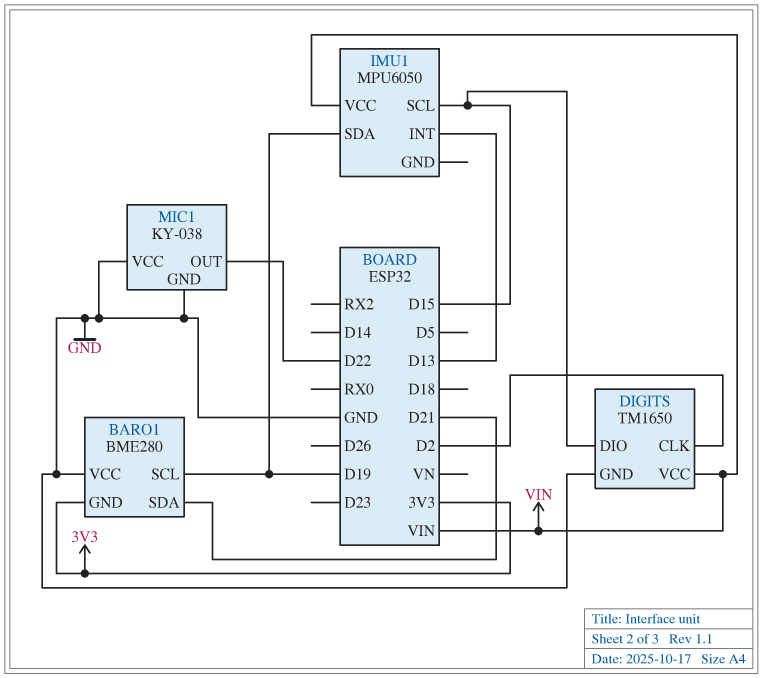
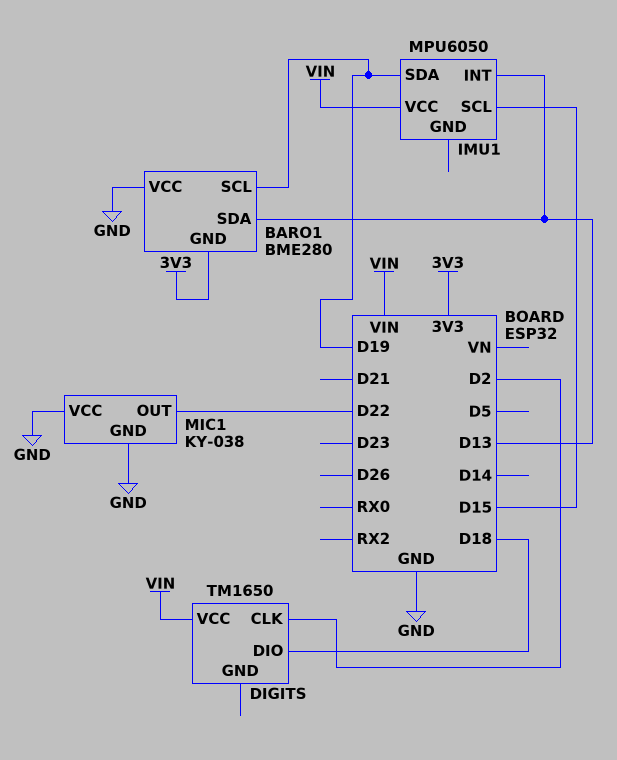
BARO1 pin SDA: D21 -> D13
DIGITS pin DIO: D15 -> D18
DIGITS pin GND: GND -> none

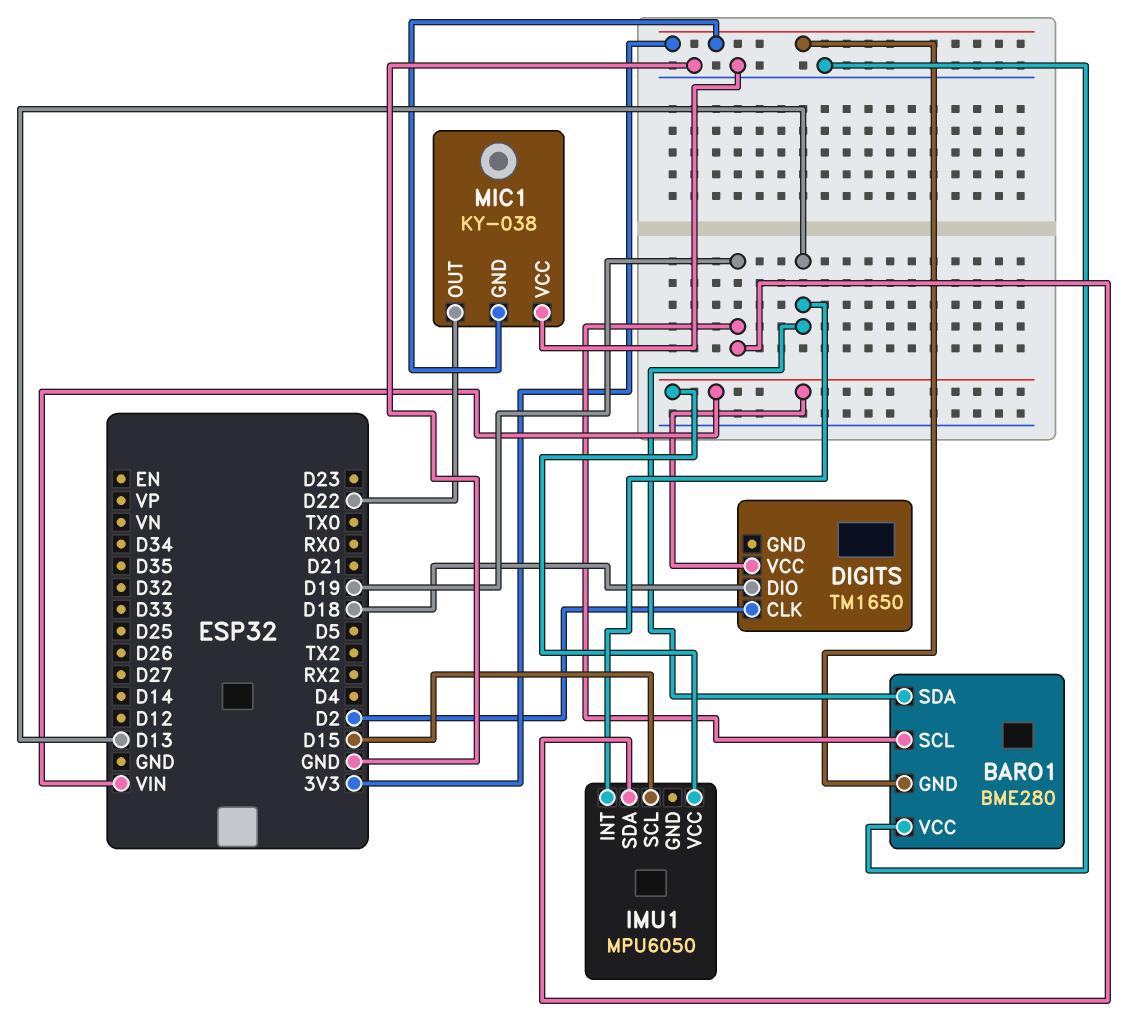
MIC1 pin GND: GND -> 3V3

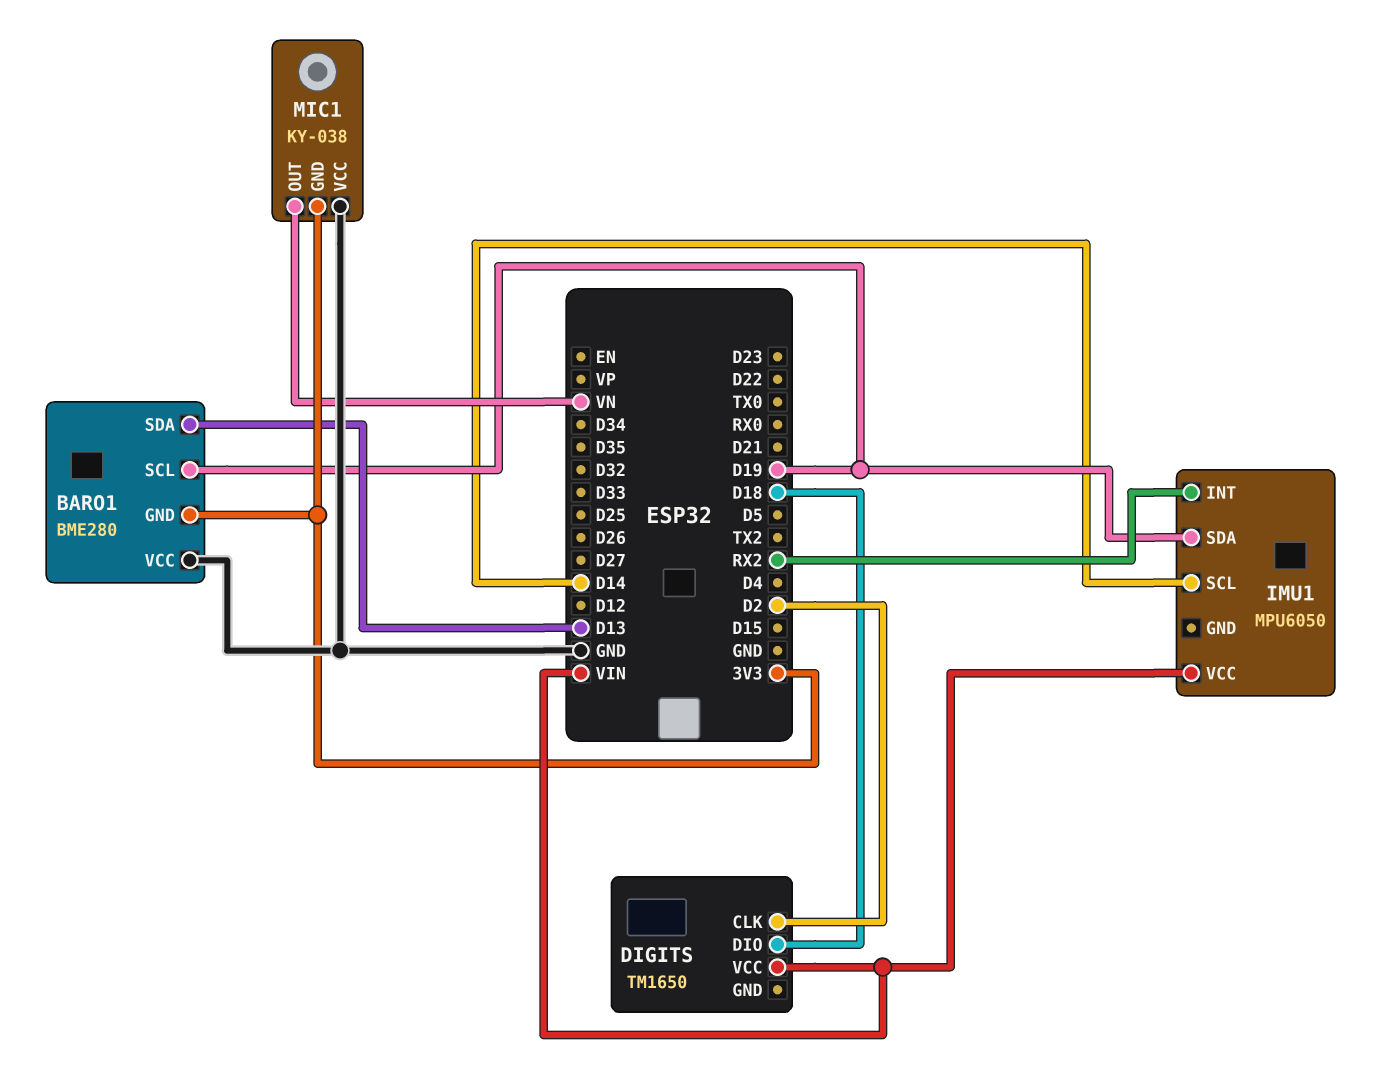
IMU1 pin INT: D13 -> RX2
IMU1 pin SCL: D15 -> D14
MIC1 pin OUT: D22 -> VN

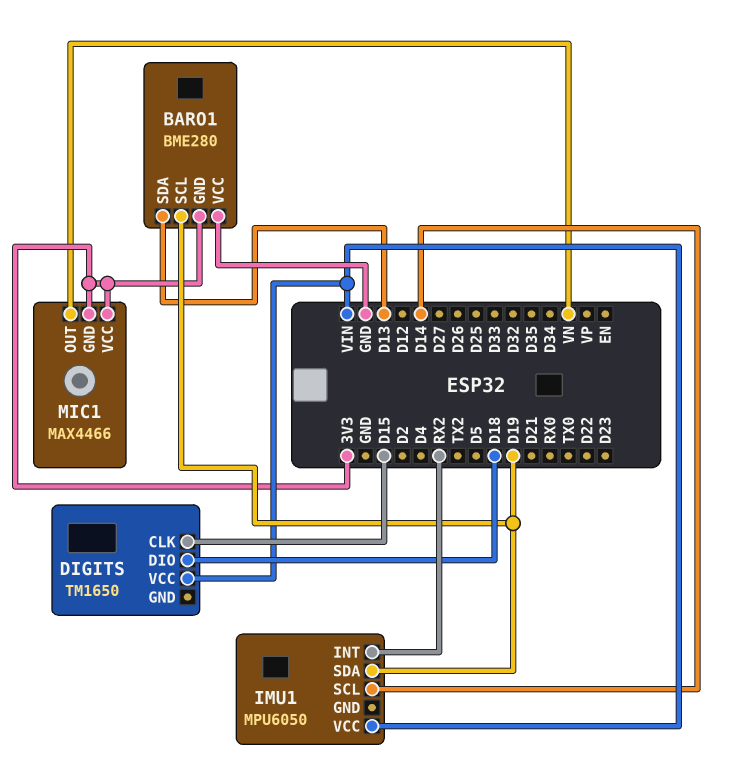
DIGITS pin CLK: D2 -> D15
MIC1: KY-038 -> MAX4466
MIC1 pin VCC: GND -> 3V3

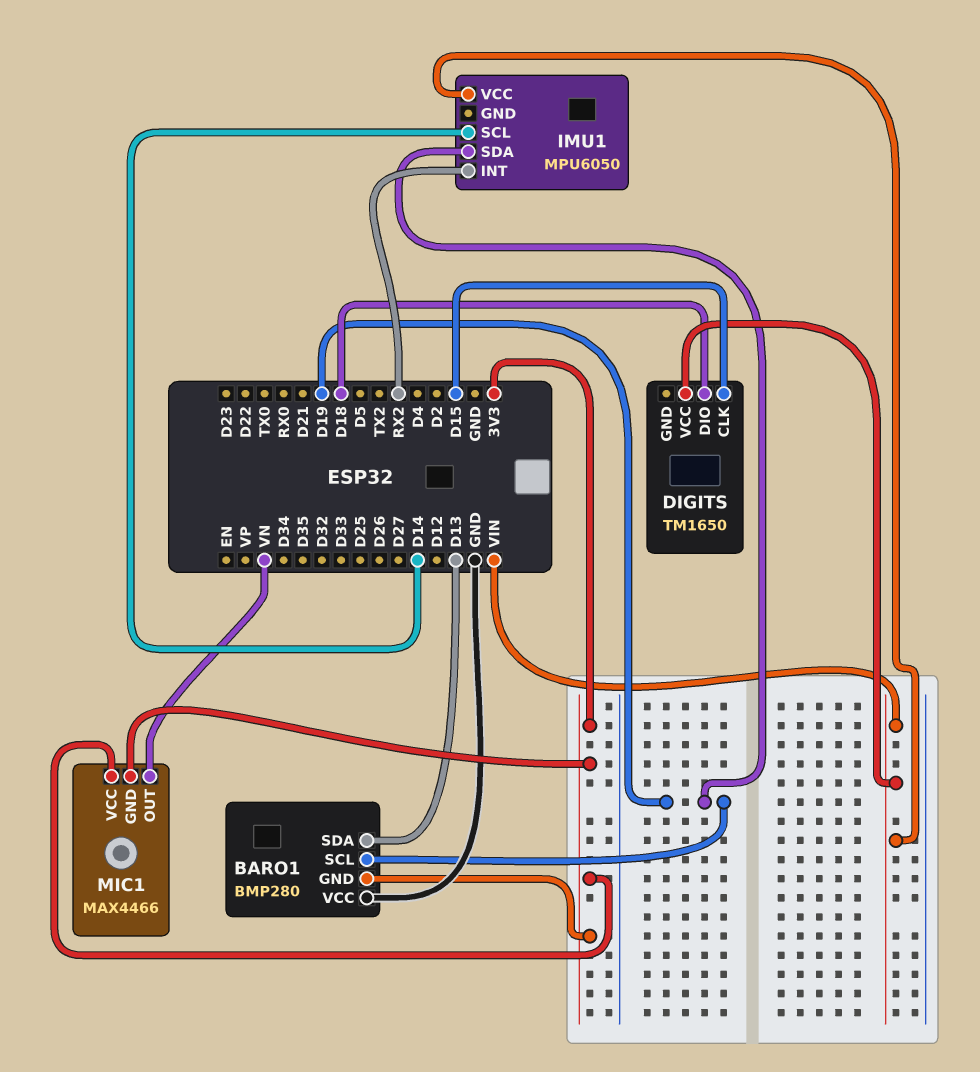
BARO1: BME280 -> BMP280

